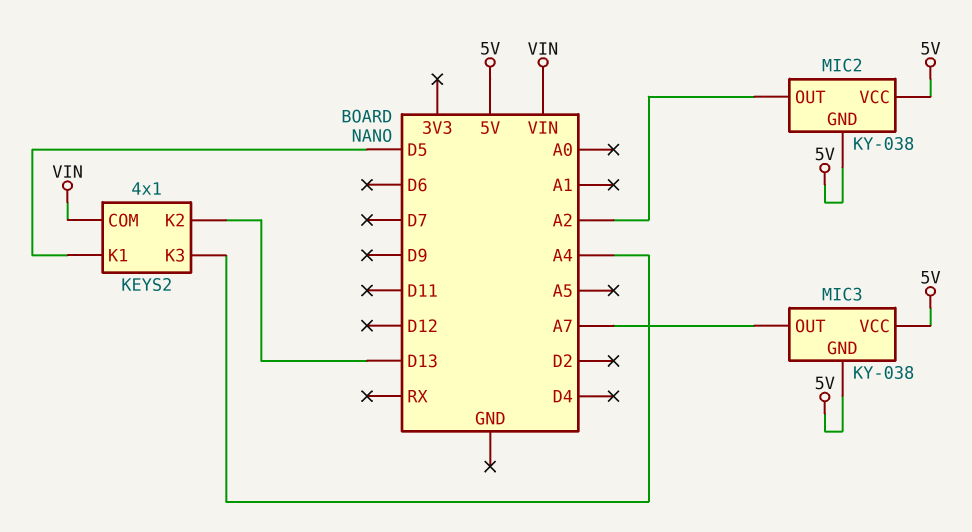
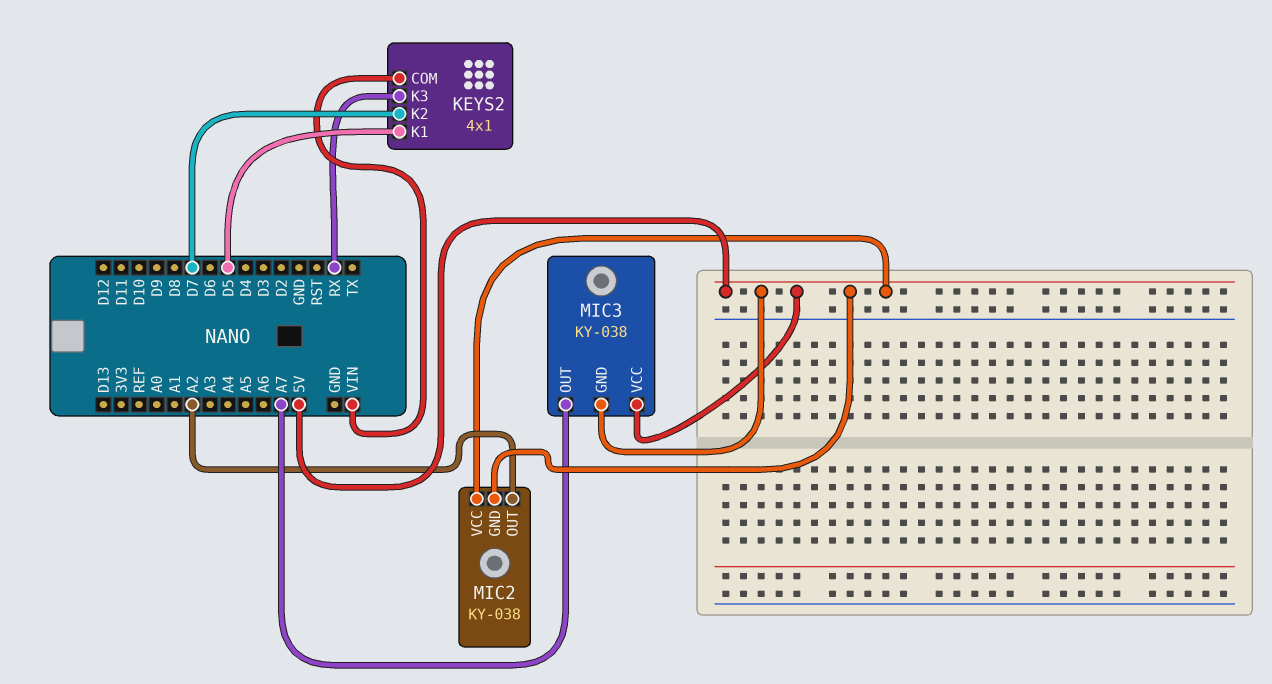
KEYS2 pin K2: D13 -> D7
KEYS2 pin K3: A4 -> RX

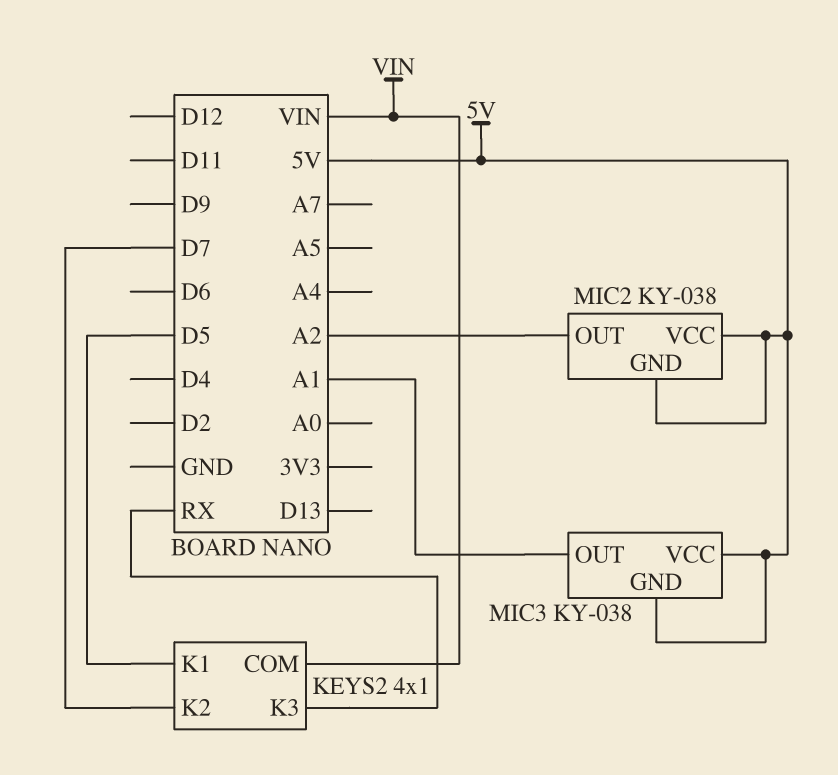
MIC3 pin OUT: A7 -> A1

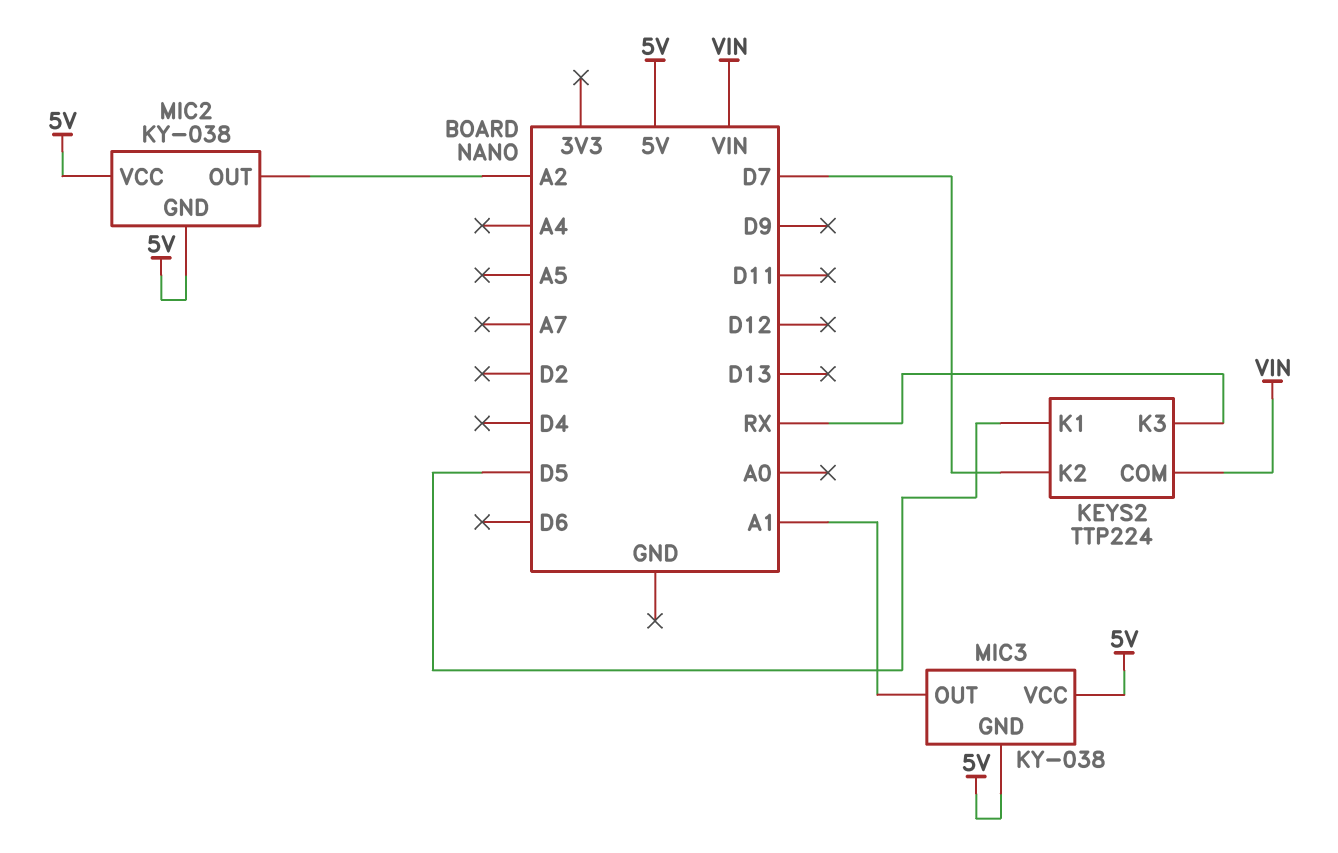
KEYS2: 4x1 -> TTP224

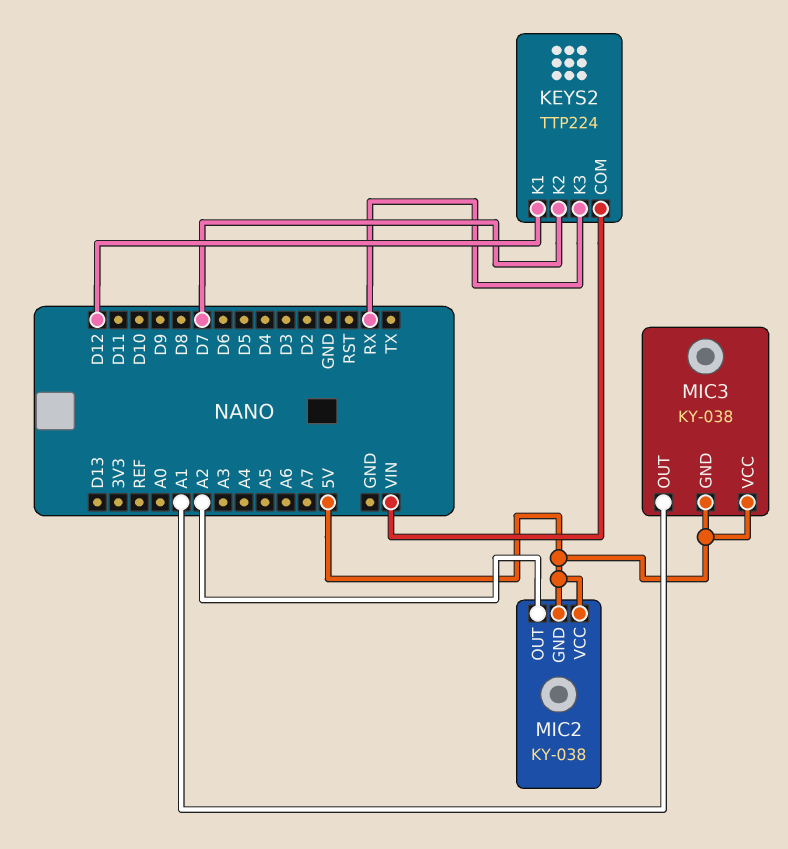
KEYS2 pin K1: D5 -> D12

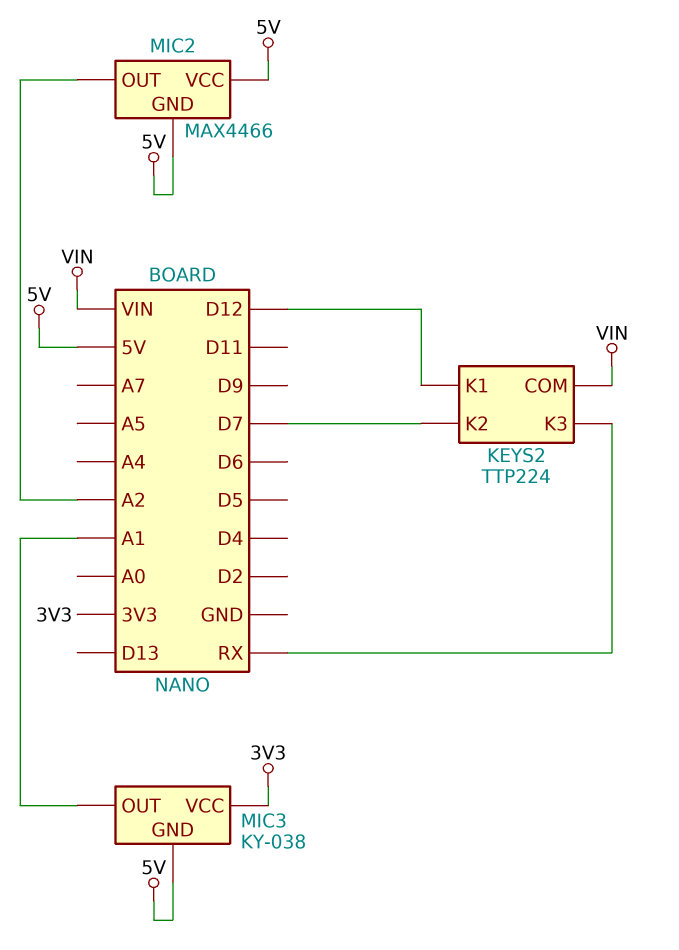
MIC2: KY-038 -> MAX4466
MIC3 pin VCC: 5V -> 3V3

